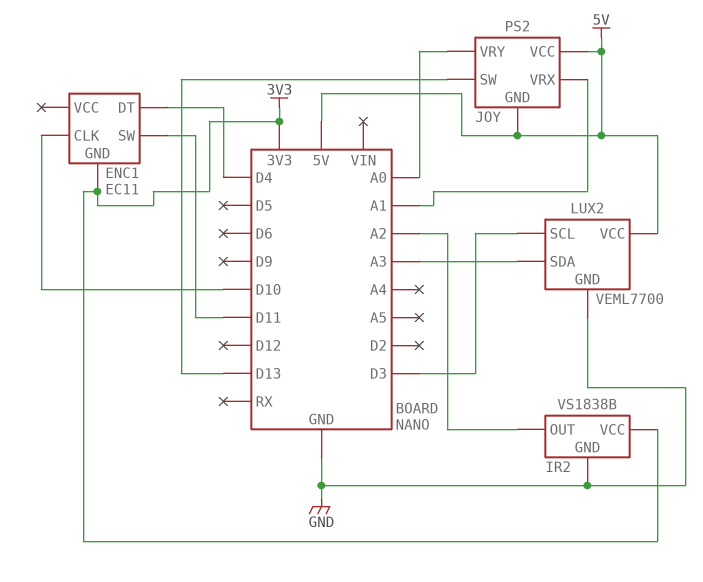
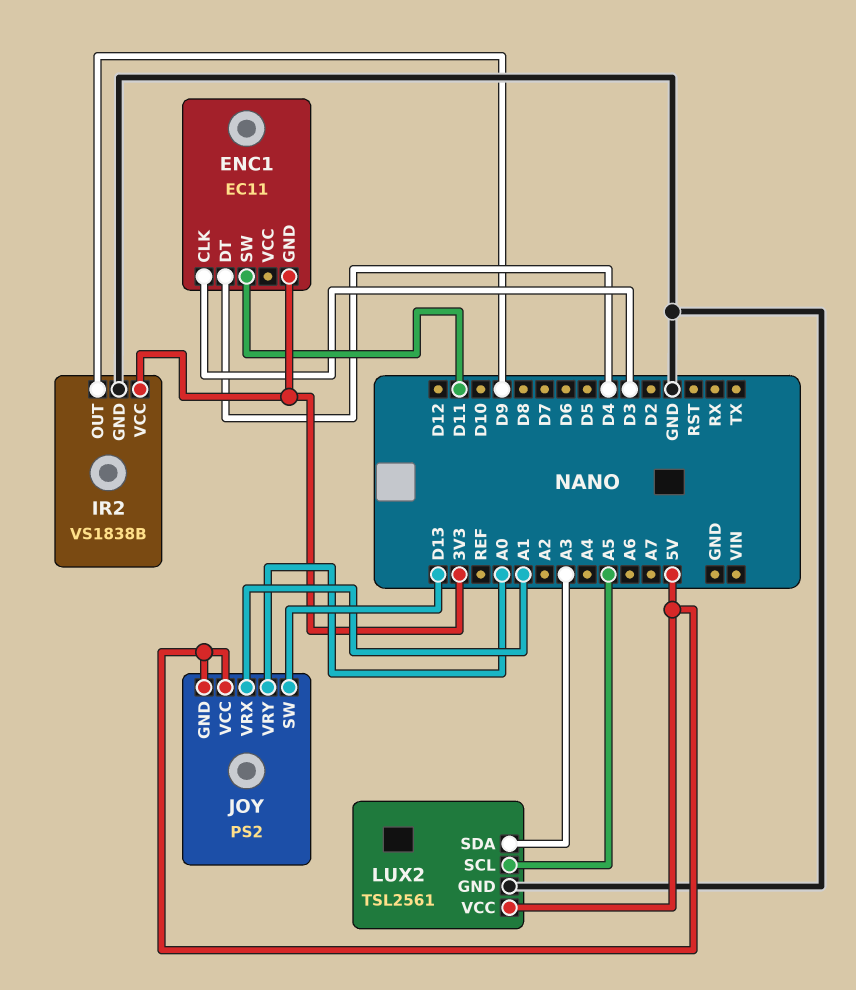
ENC1 pin CLK: D10 -> D3
IR2 pin OUT: A2 -> D9
LUX2: VEML7700 -> TSL2561
LUX2 pin SCL: D3 -> A5

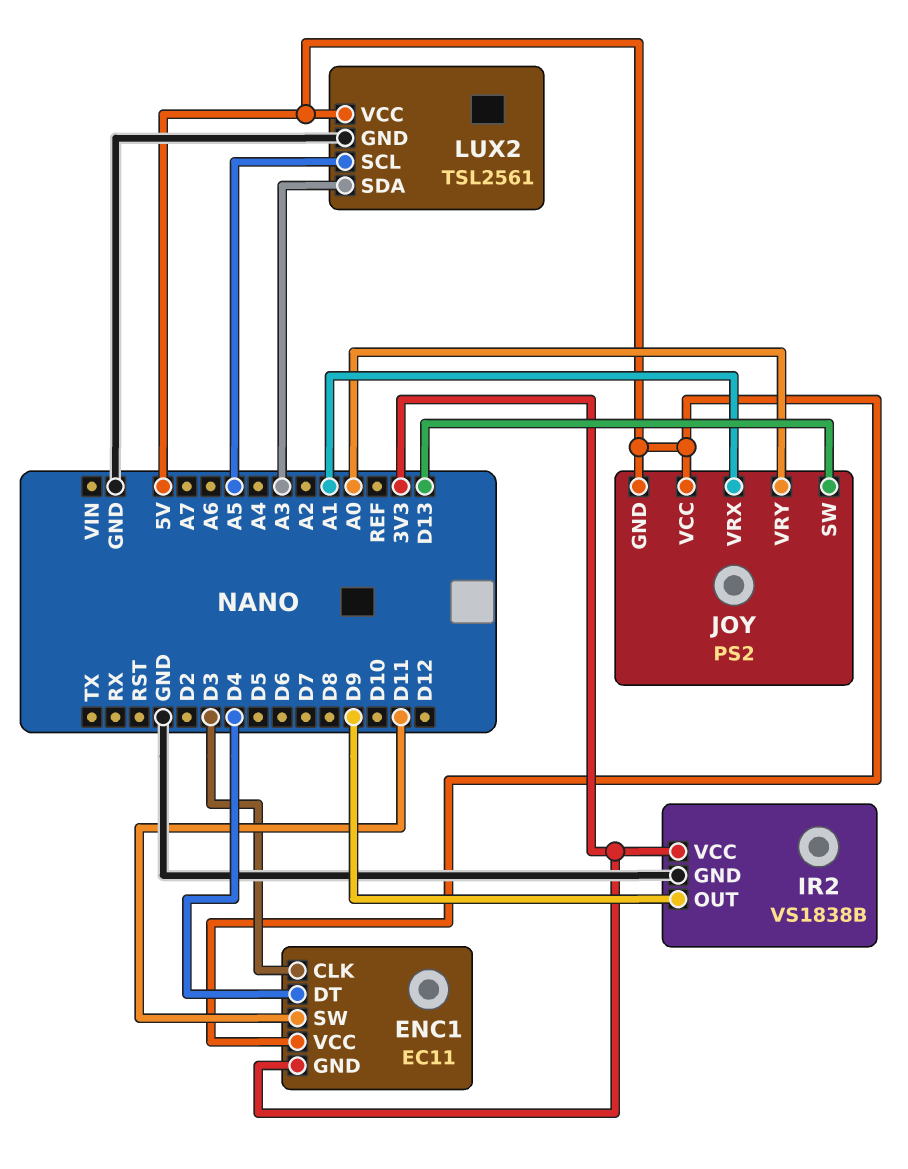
ENC1 pin VCC: none -> 5V

